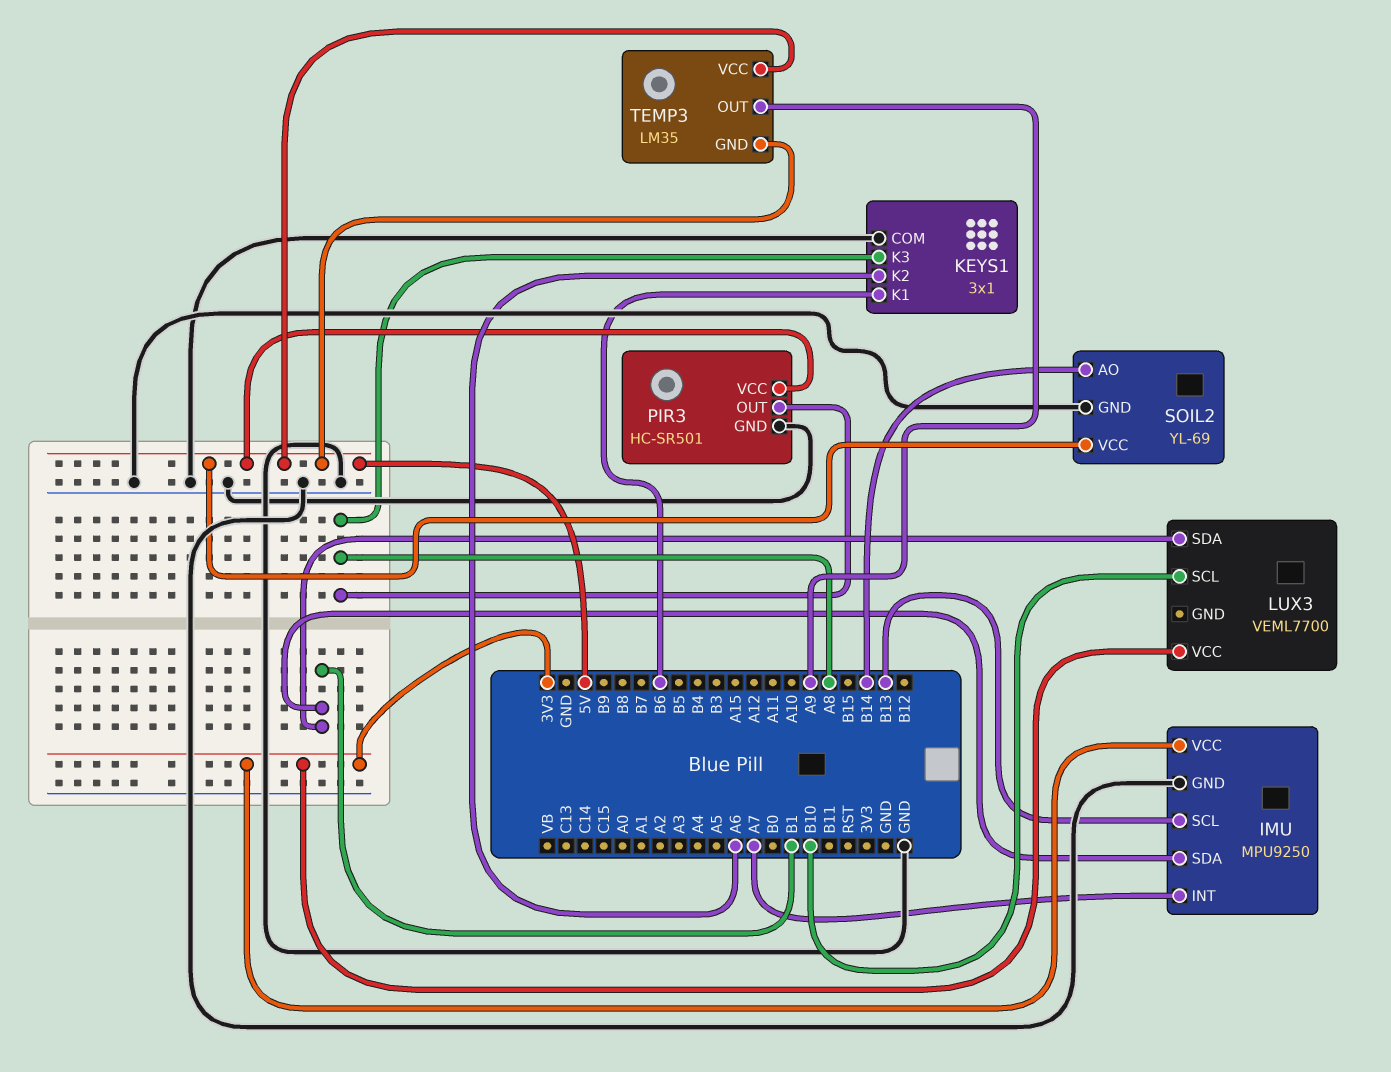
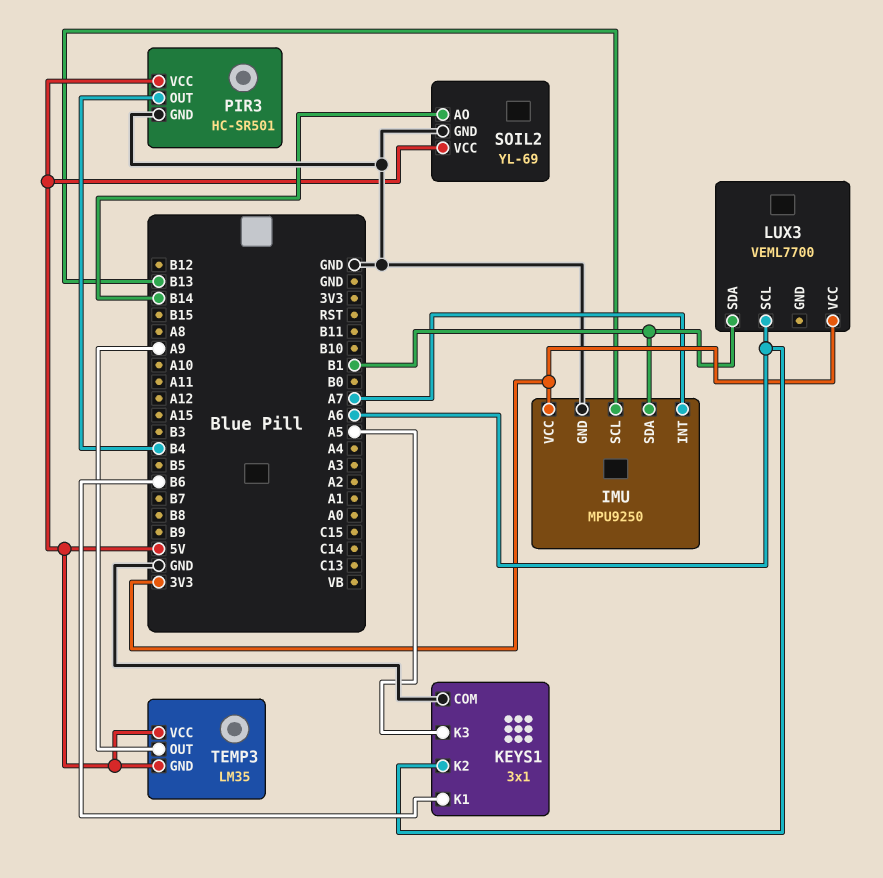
KEYS1 pin K3: A8 -> A5
LUX3 pin SCL: B10 -> A6
PIR3 pin OUT: A8 -> B4

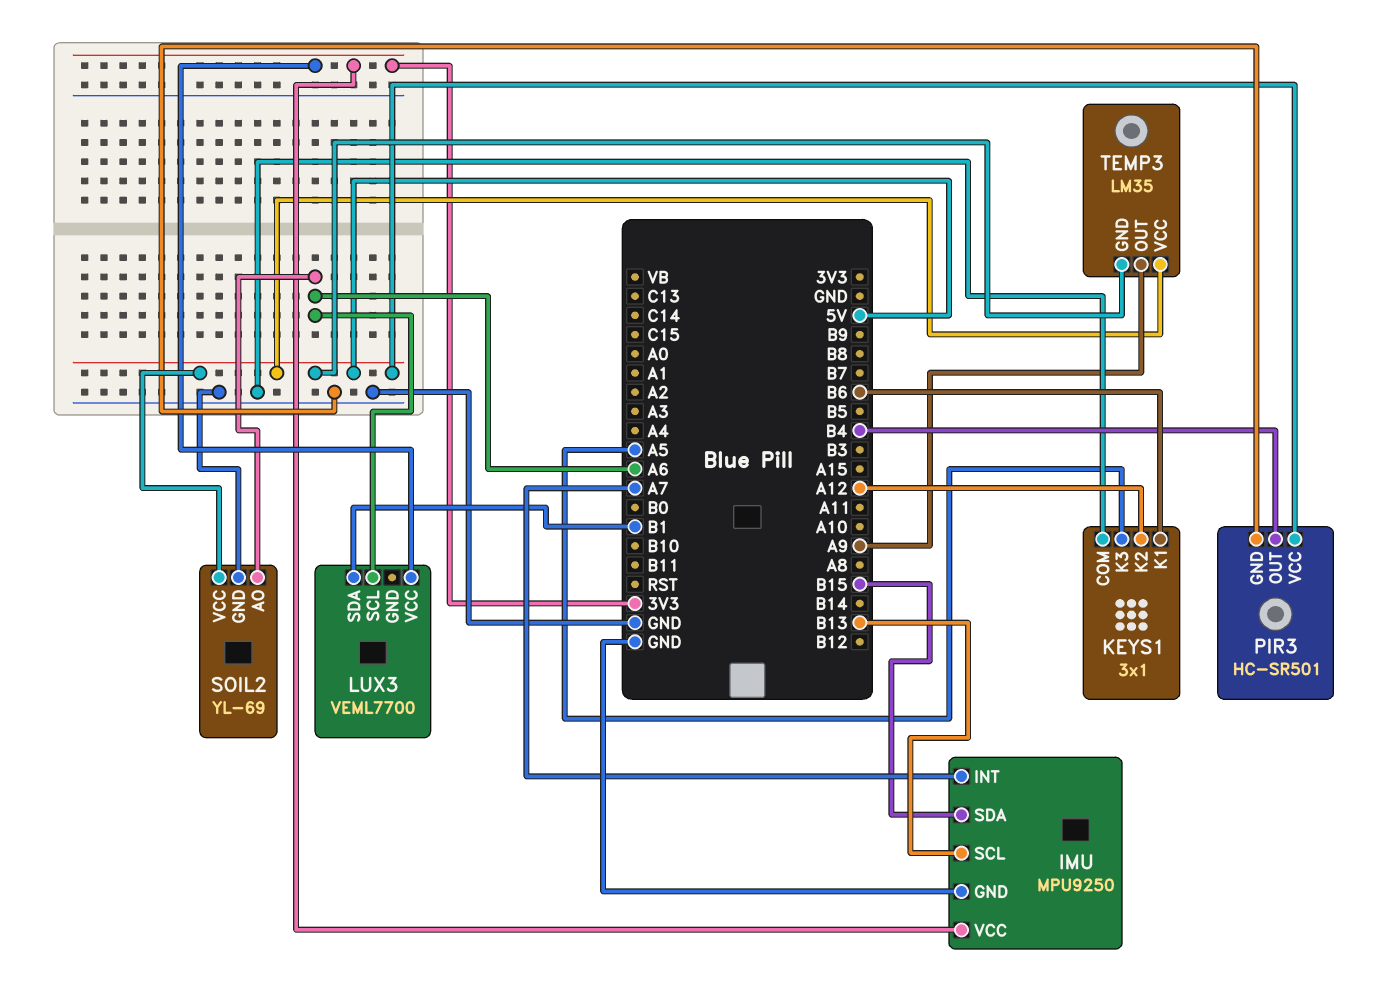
IMU pin SDA: B1 -> B15
KEYS1 pin K2: A6 -> A12
SOIL2 pin AO: B14 -> A6

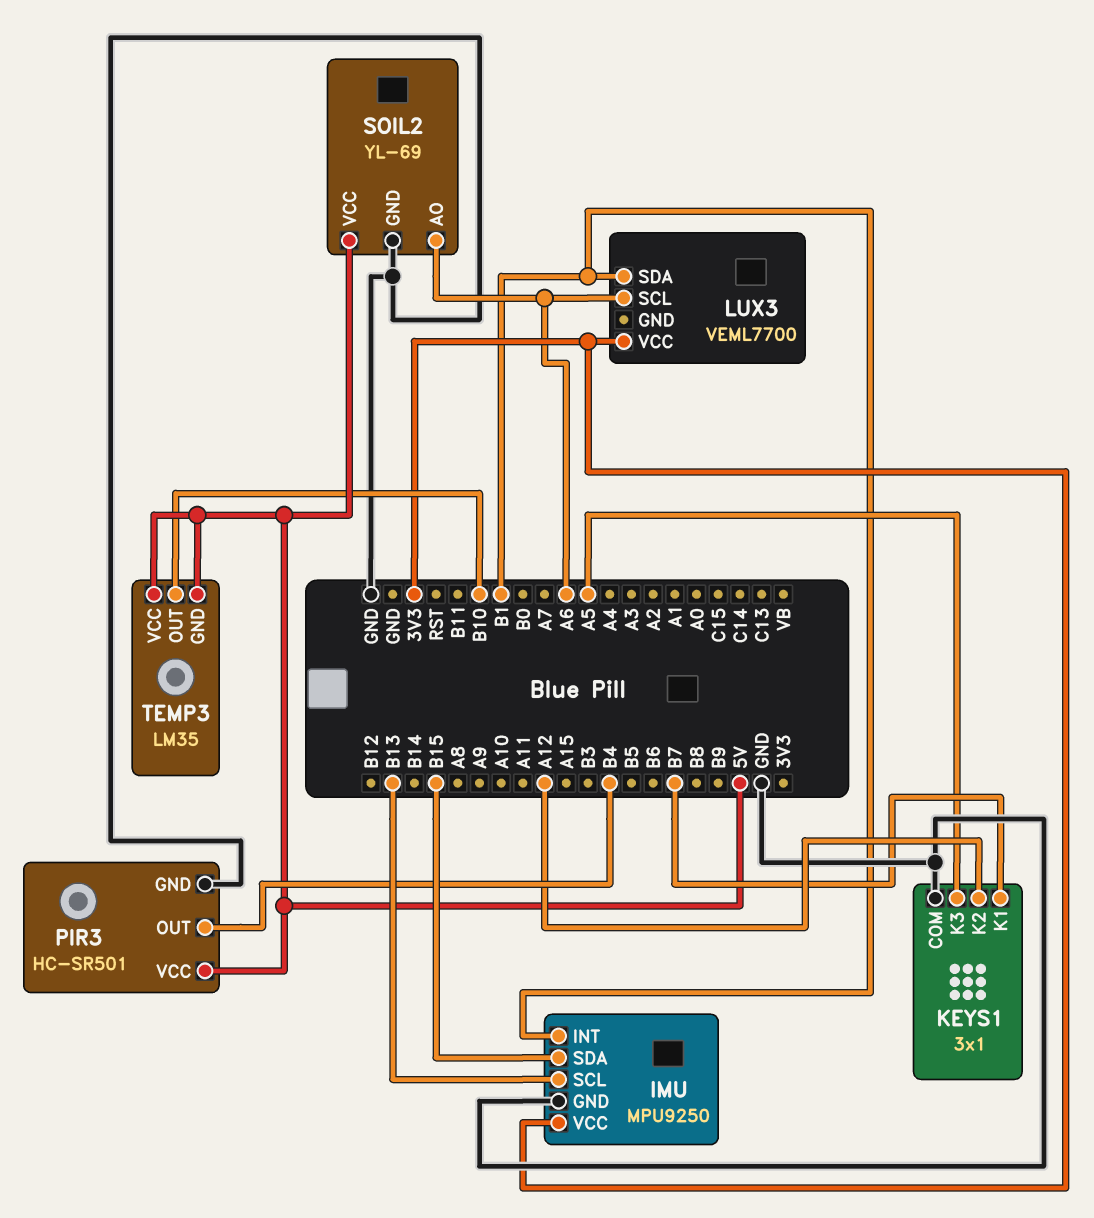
IMU pin INT: A7 -> B1
KEYS1 pin K1: B6 -> B7
TEMP3 pin OUT: A9 -> B10

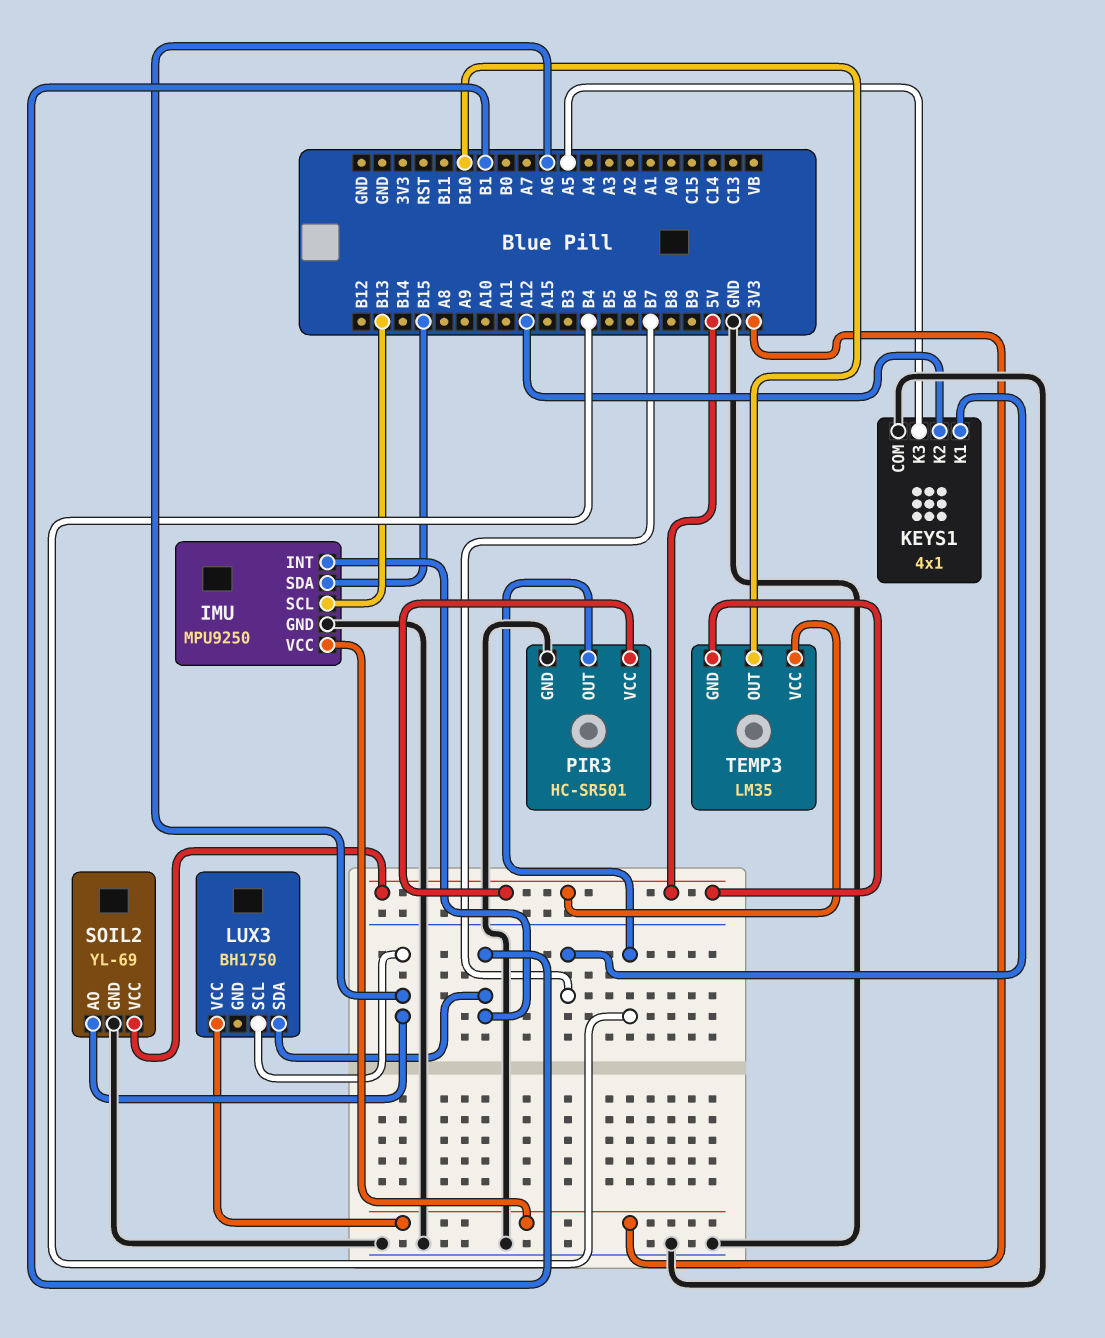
KEYS1: 3x1 -> 4x1
LUX3: VEML7700 -> BH1750

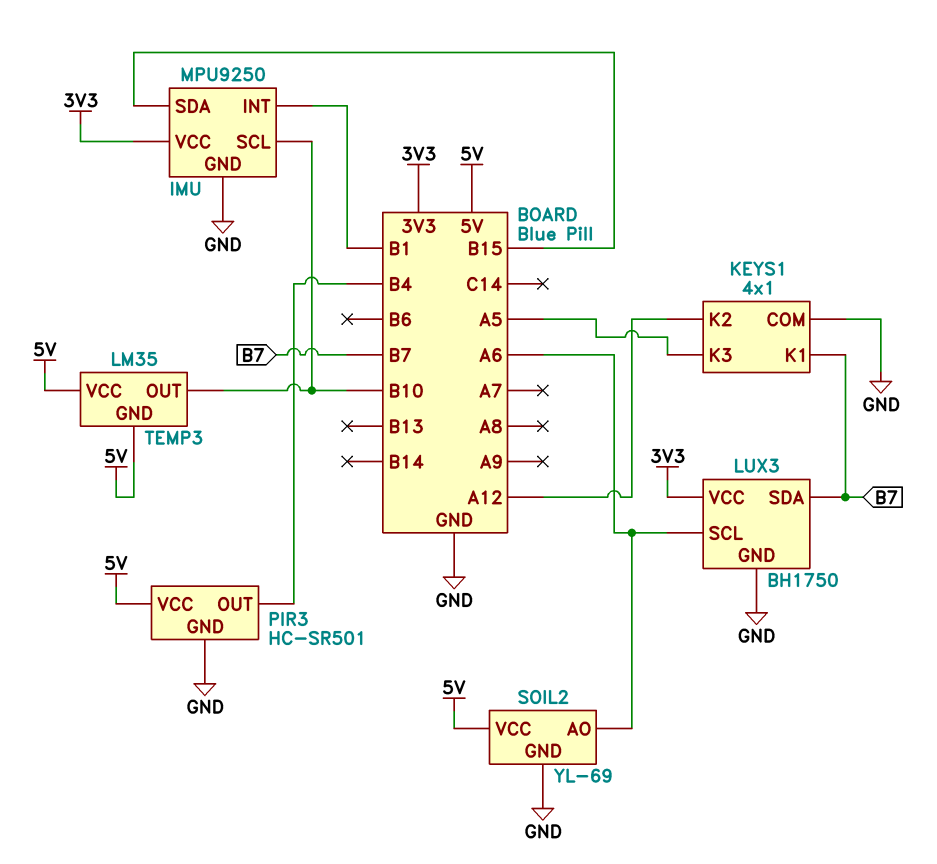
IMU pin SCL: B13 -> B10
LUX3 pin GND: none -> GND
LUX3 pin SDA: B1 -> B7

